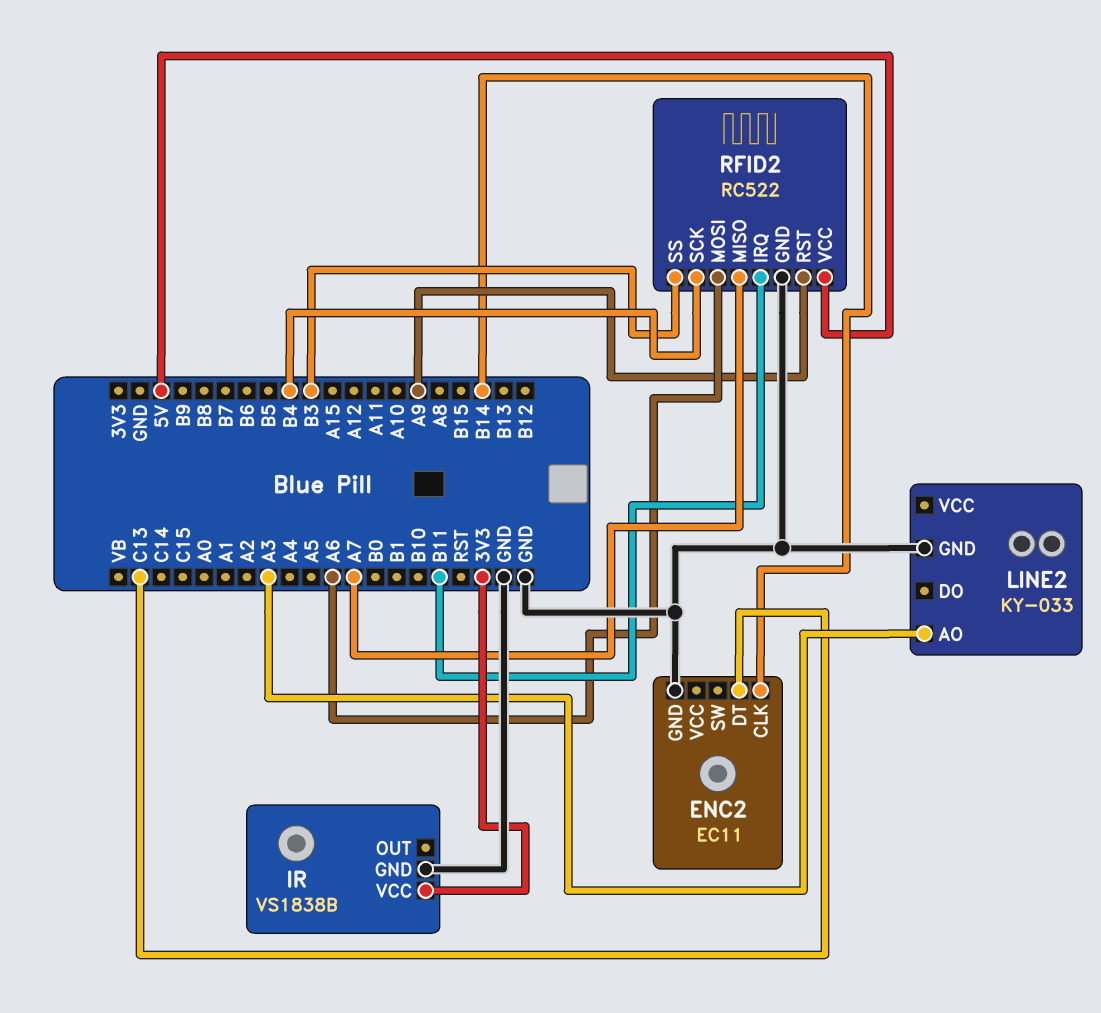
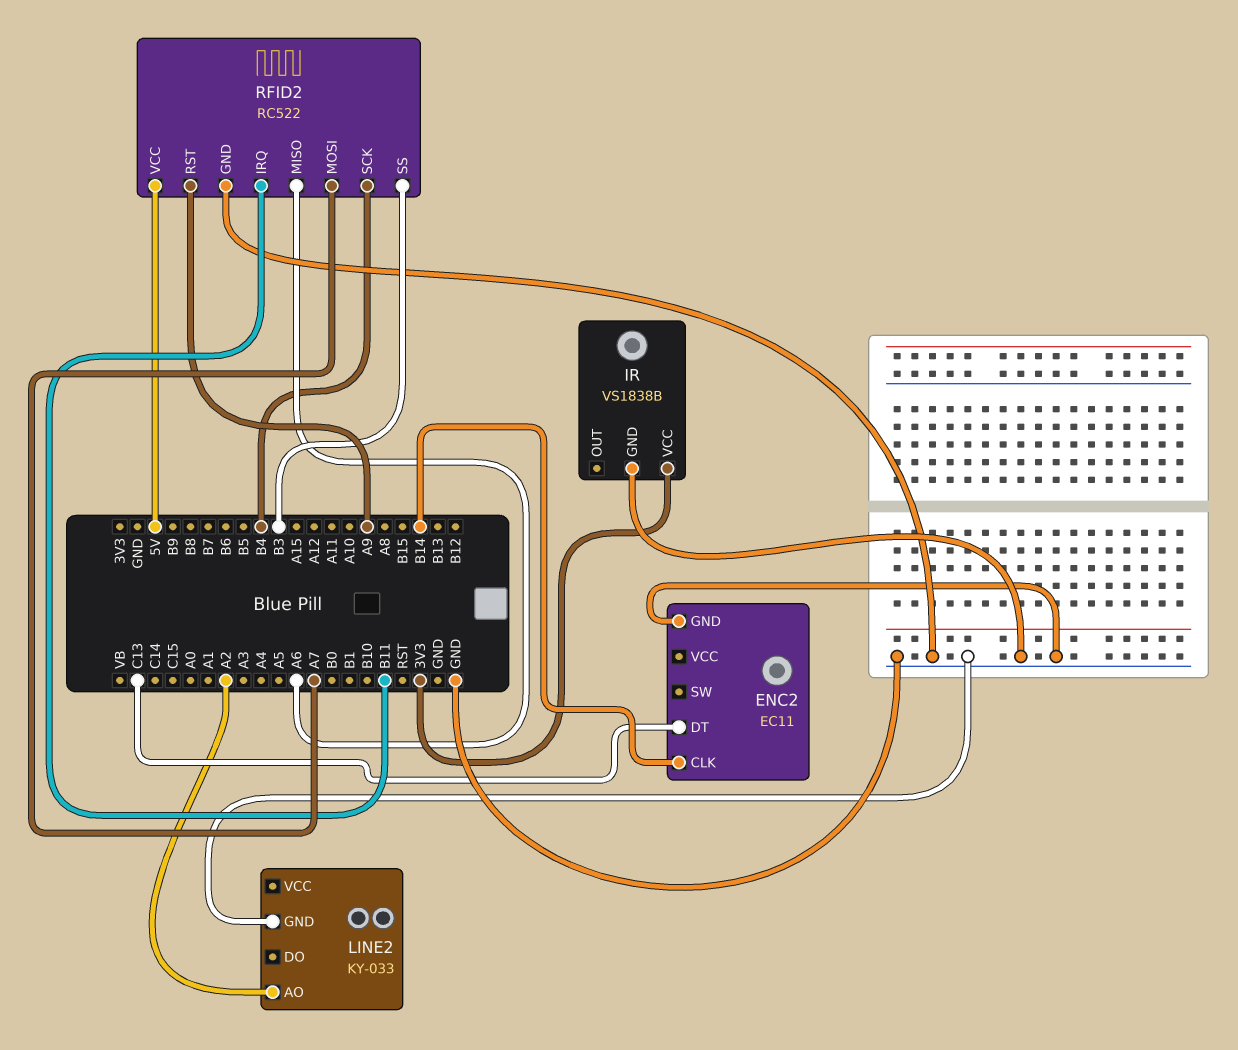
LINE2 pin AO: A3 -> A2
RFID2 pin MISO: A7 -> A6
RFID2 pin MOSI: A6 -> A7

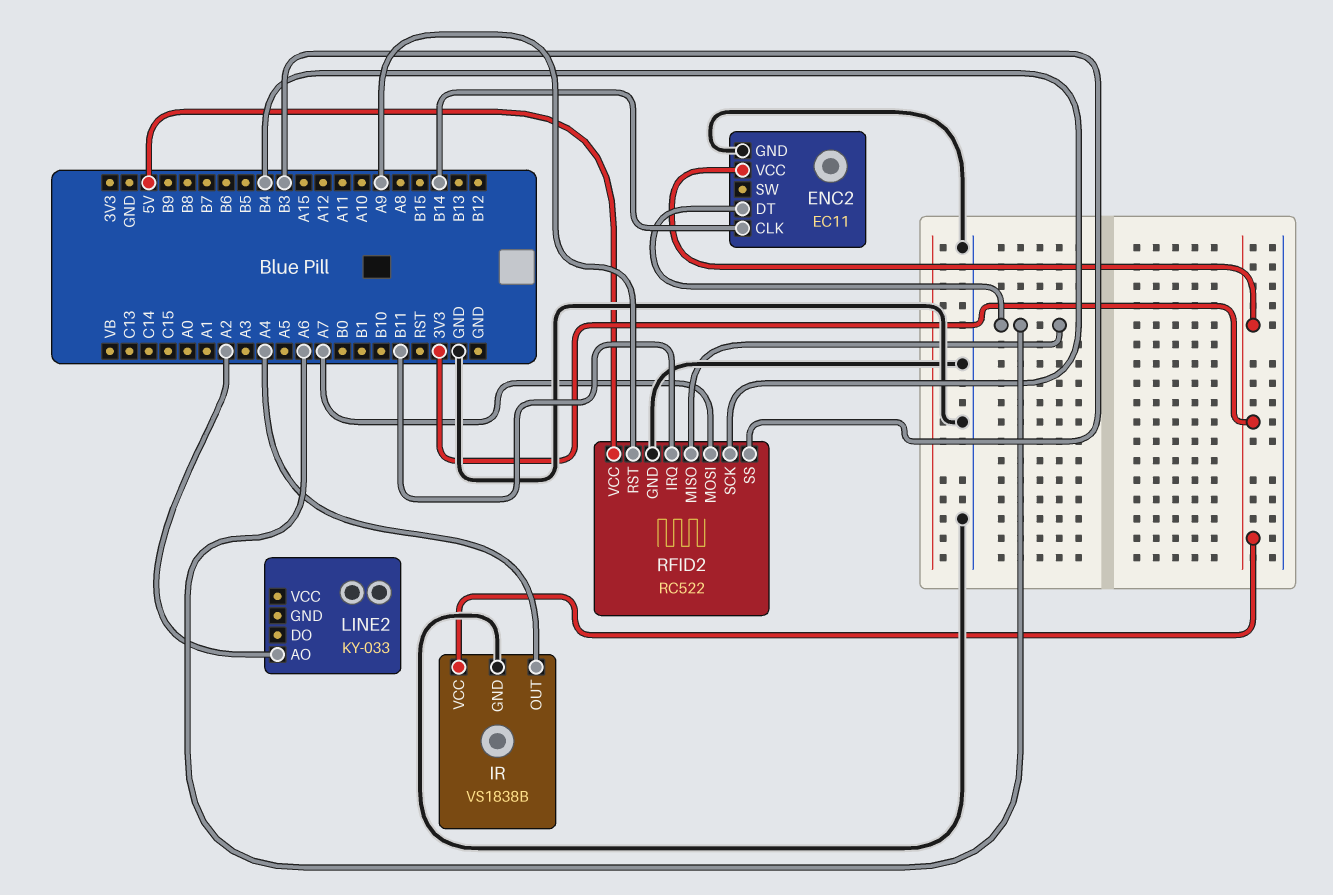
ENC2 pin DT: C13 -> A6
ENC2 pin VCC: none -> 3V3
IR pin OUT: none -> A4
LINE2 pin GND: GND -> none

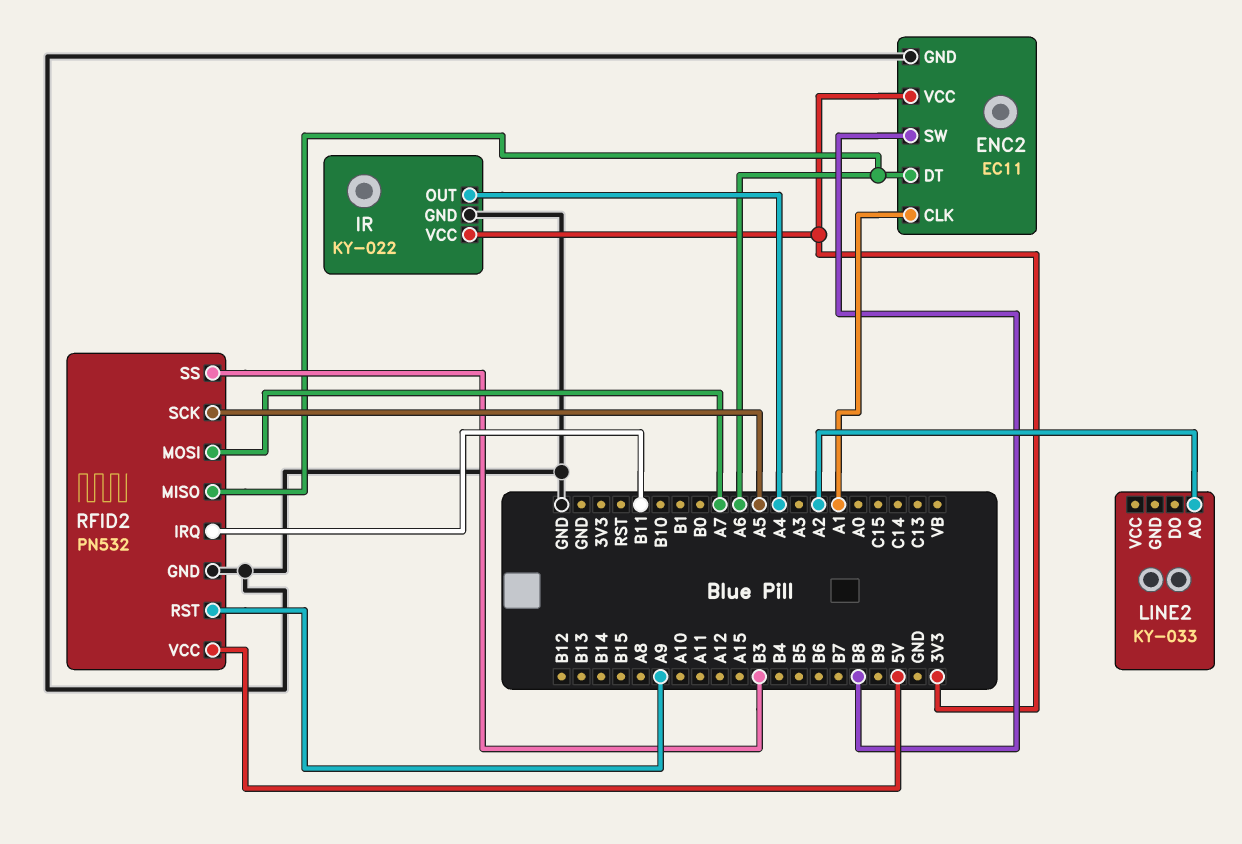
ENC2 pin CLK: B14 -> A1
ENC2 pin SW: none -> B8
IR: VS1838B -> KY-022
RFID2: RC522 -> PN532
RFID2 pin SCK: B4 -> A5

